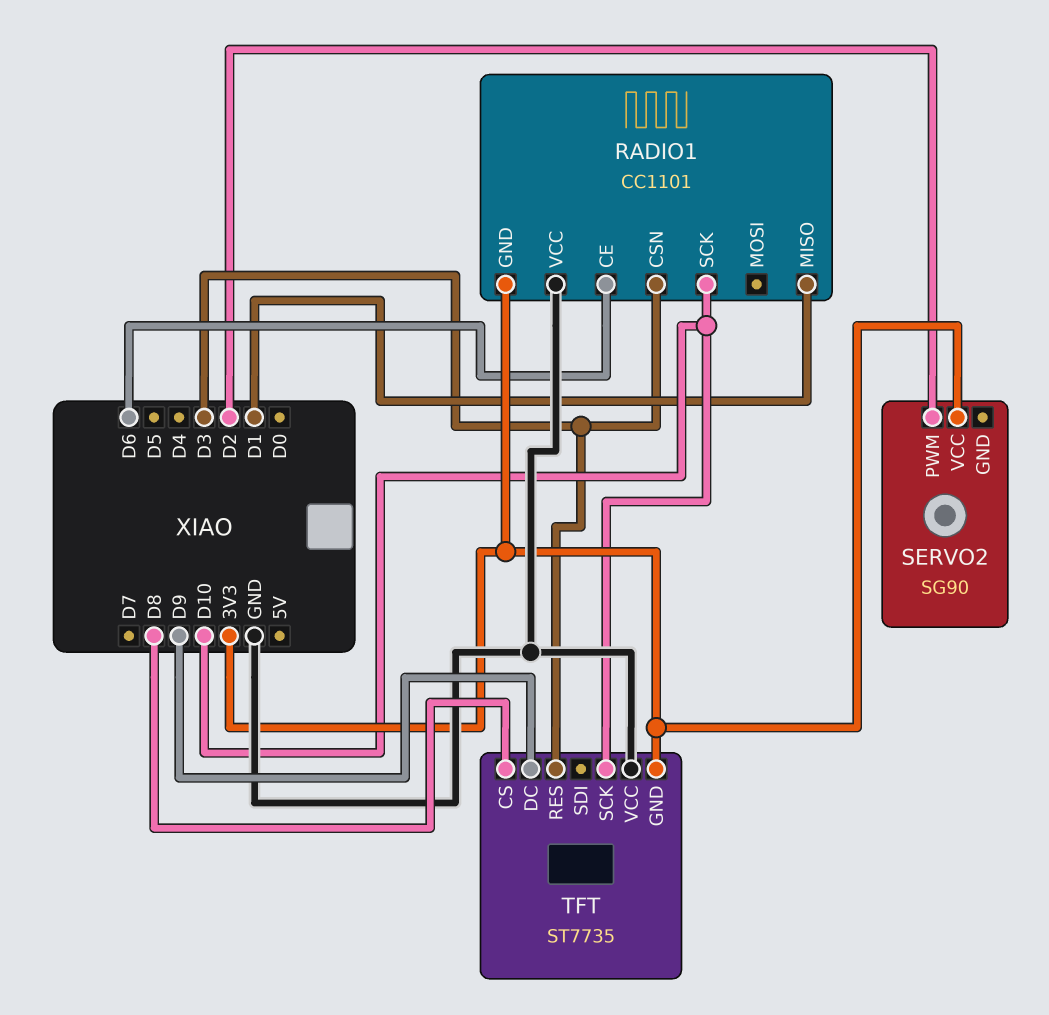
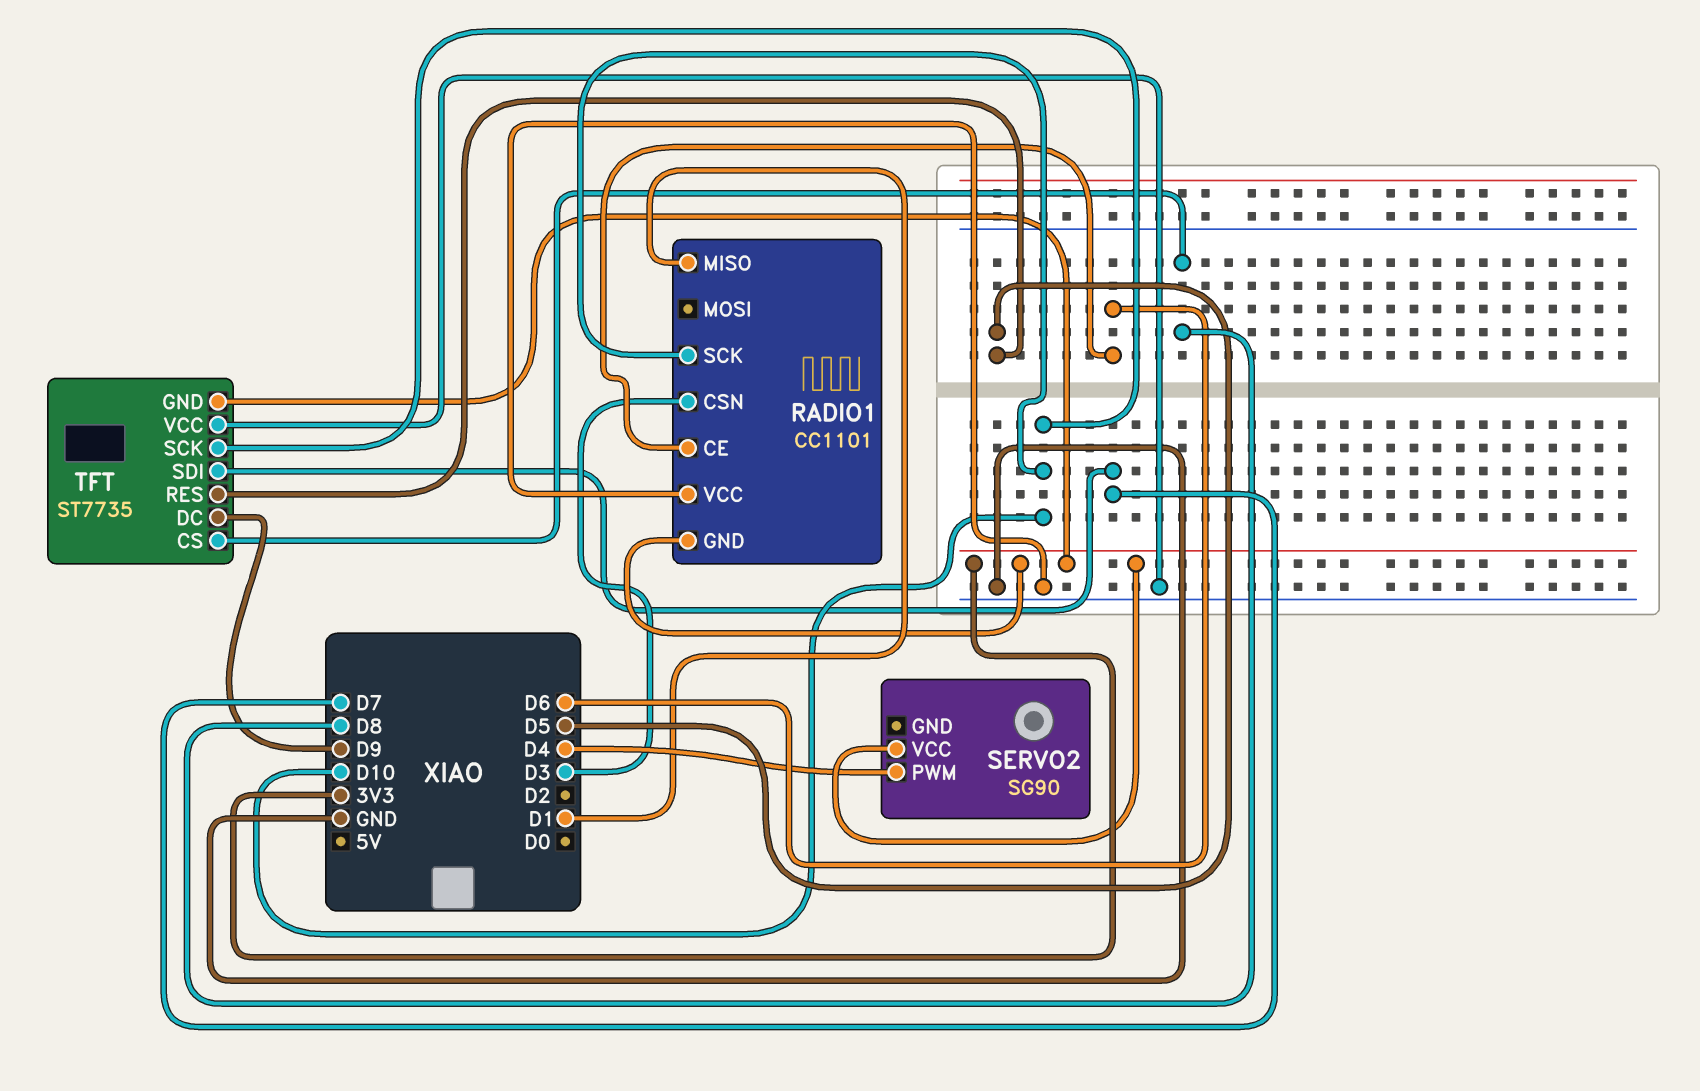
SERVO2 pin PWM: D2 -> D4
TFT pin RES: D3 -> D5
TFT pin SDI: none -> D7

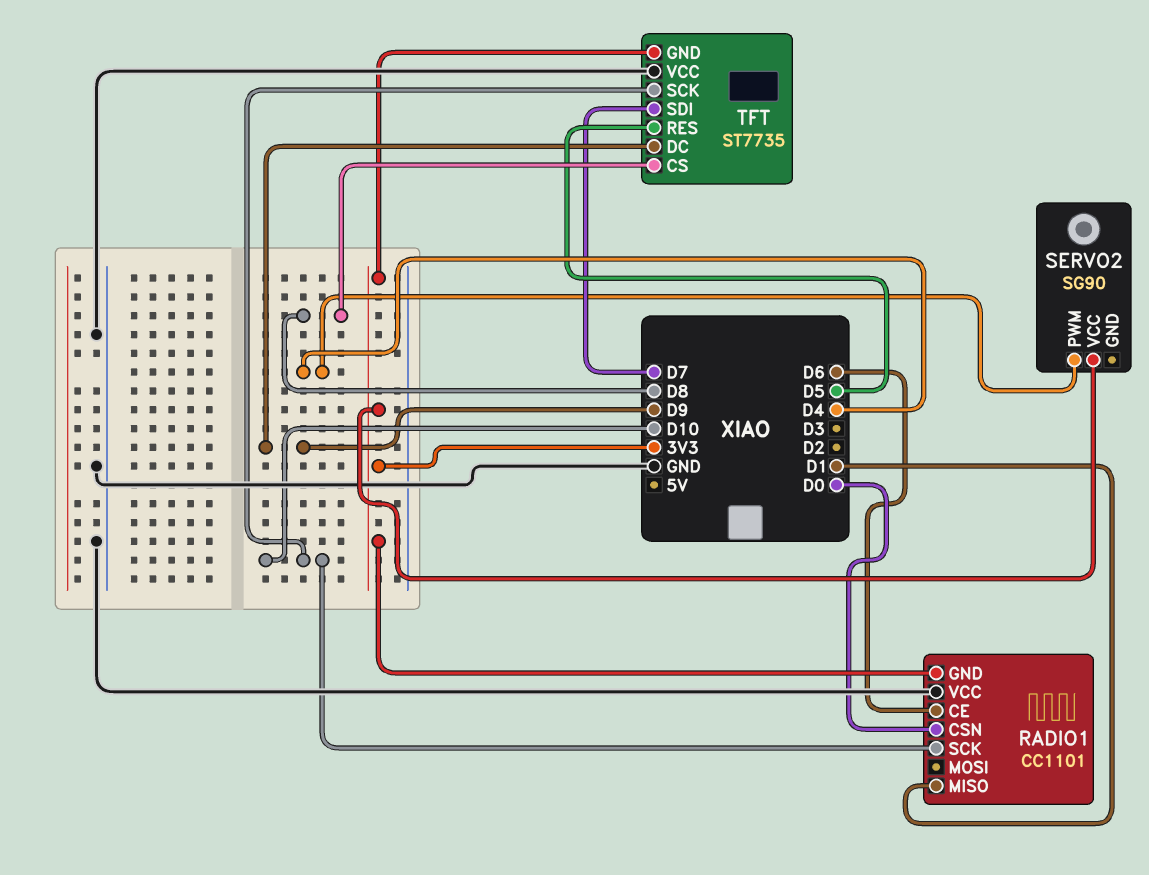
RADIO1 pin CSN: D3 -> D0

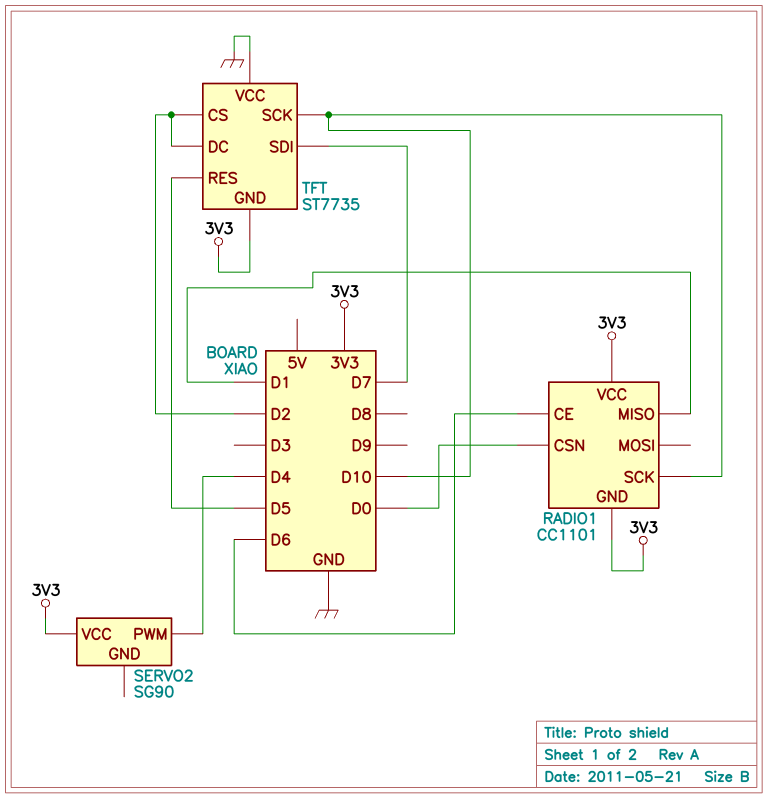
RADIO1 pin VCC: GND -> 3V3
TFT pin CS: D8 -> D2
TFT pin DC: D9 -> D2

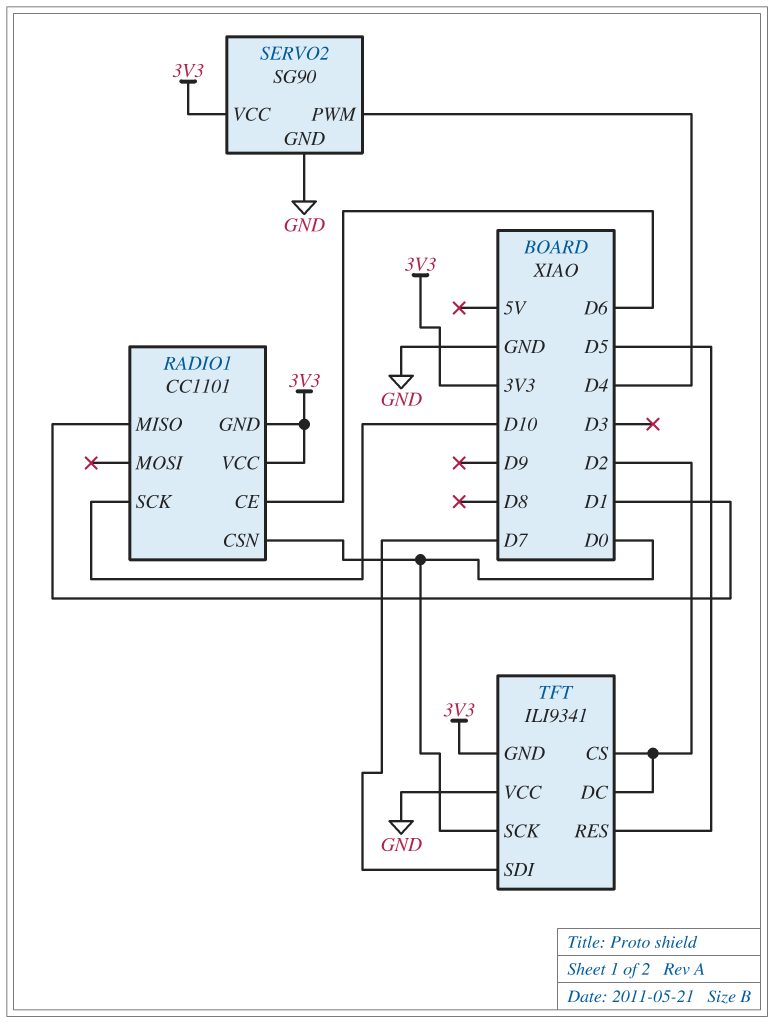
SERVO2 pin GND: none -> GND
TFT: ST7735 -> ILI9341
TFT pin SCK: D10 -> D0

